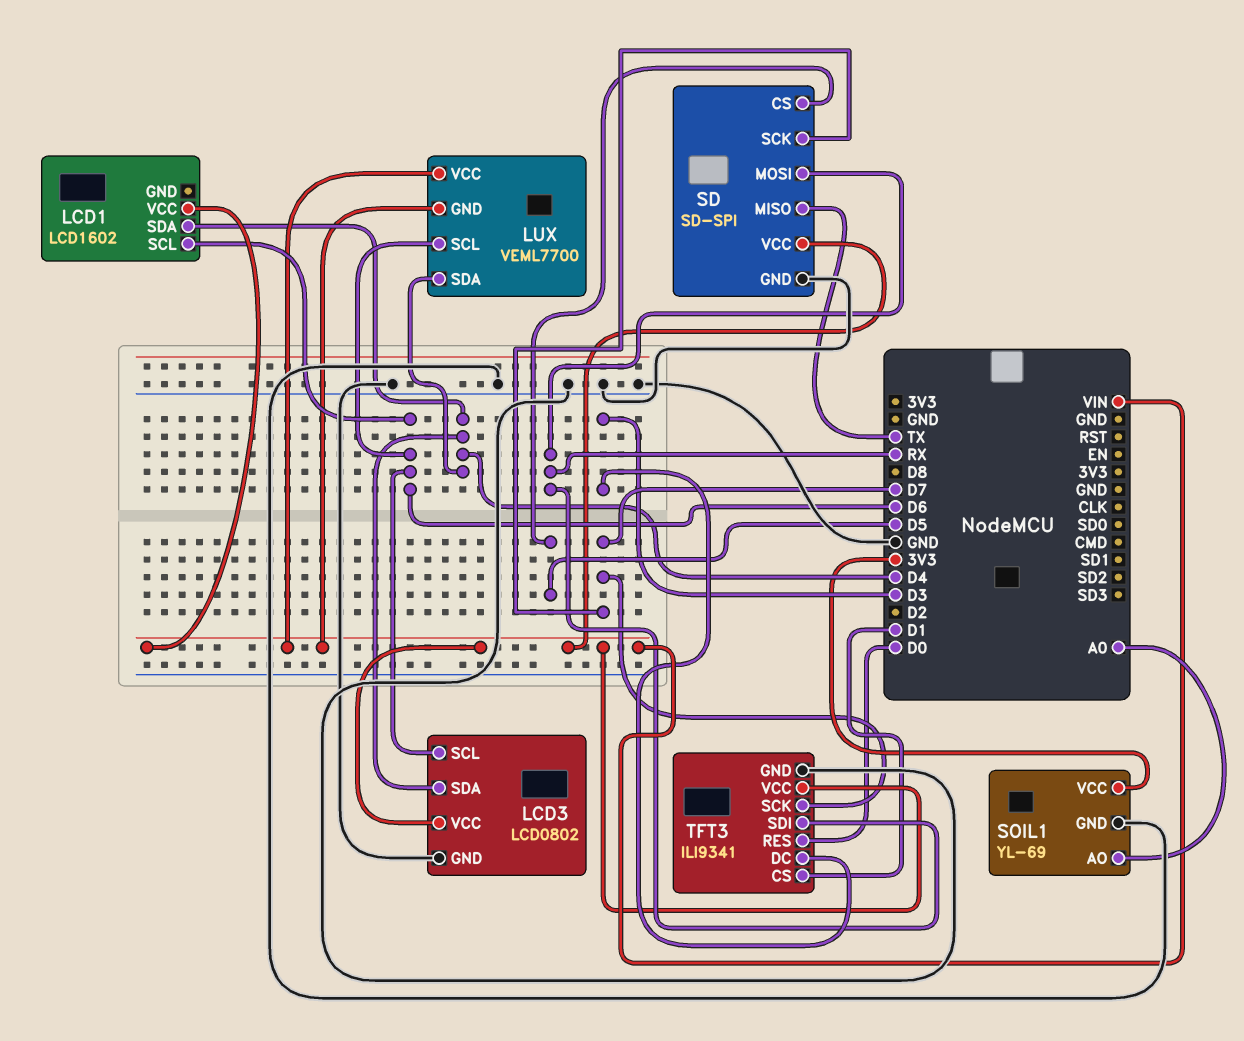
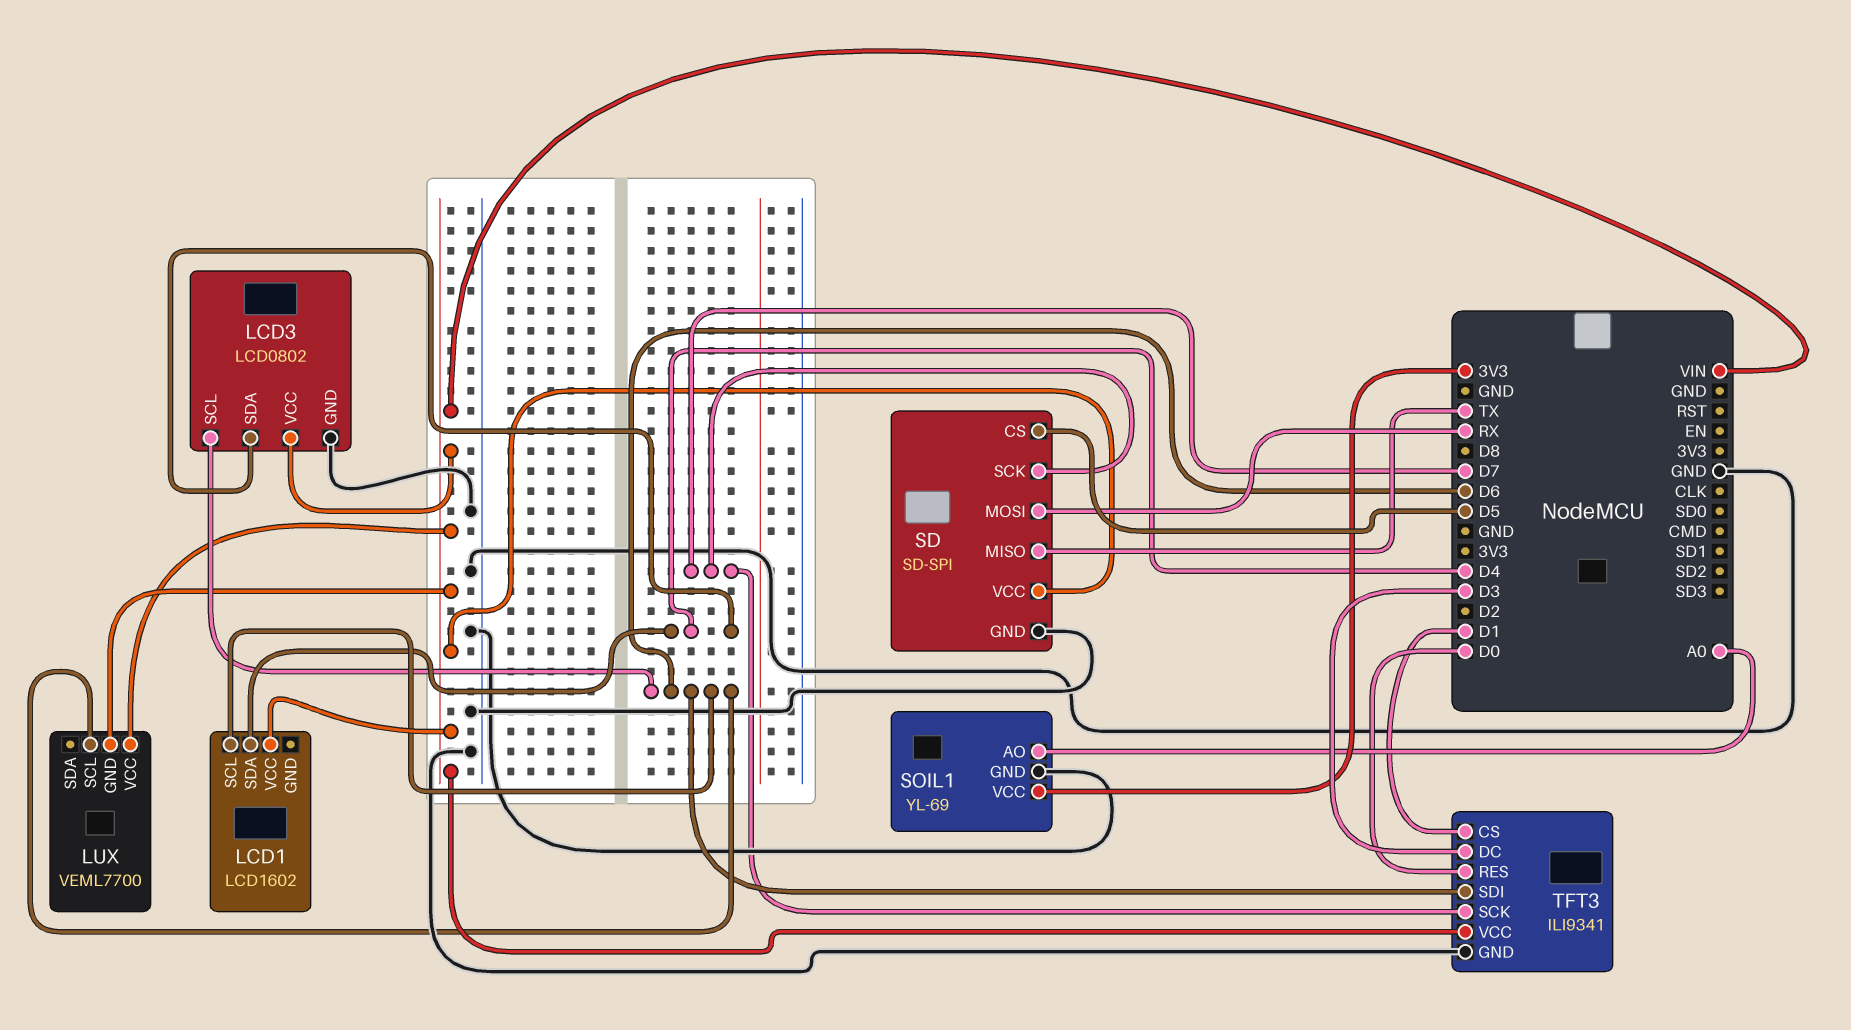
LUX pin SDA: D4 -> none
TFT3 pin SDI: RX -> D6

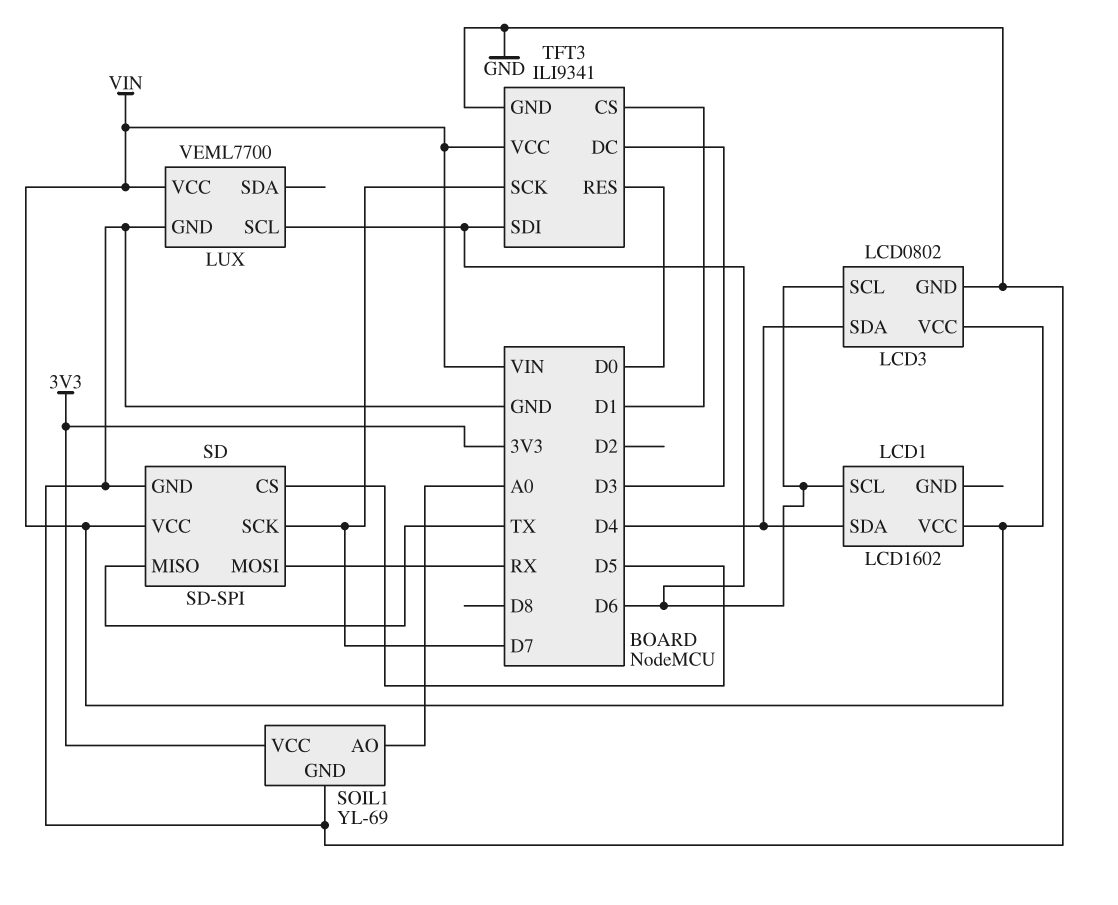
LUX pin GND: VIN -> GND

